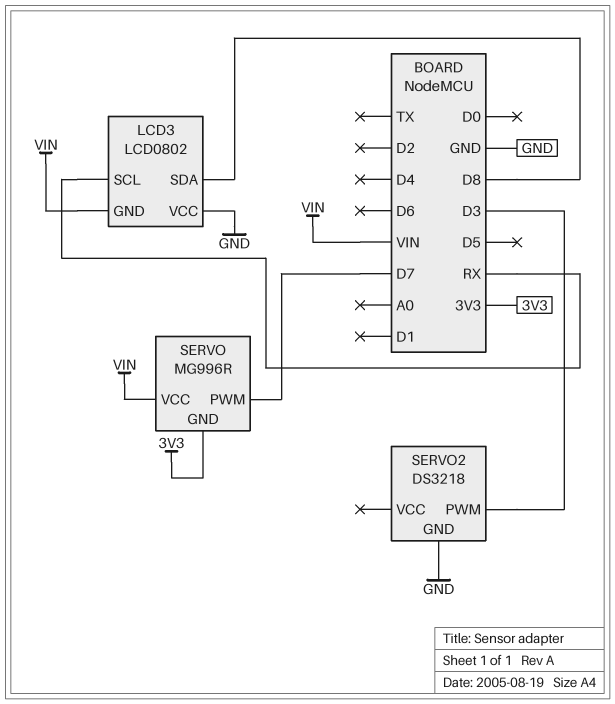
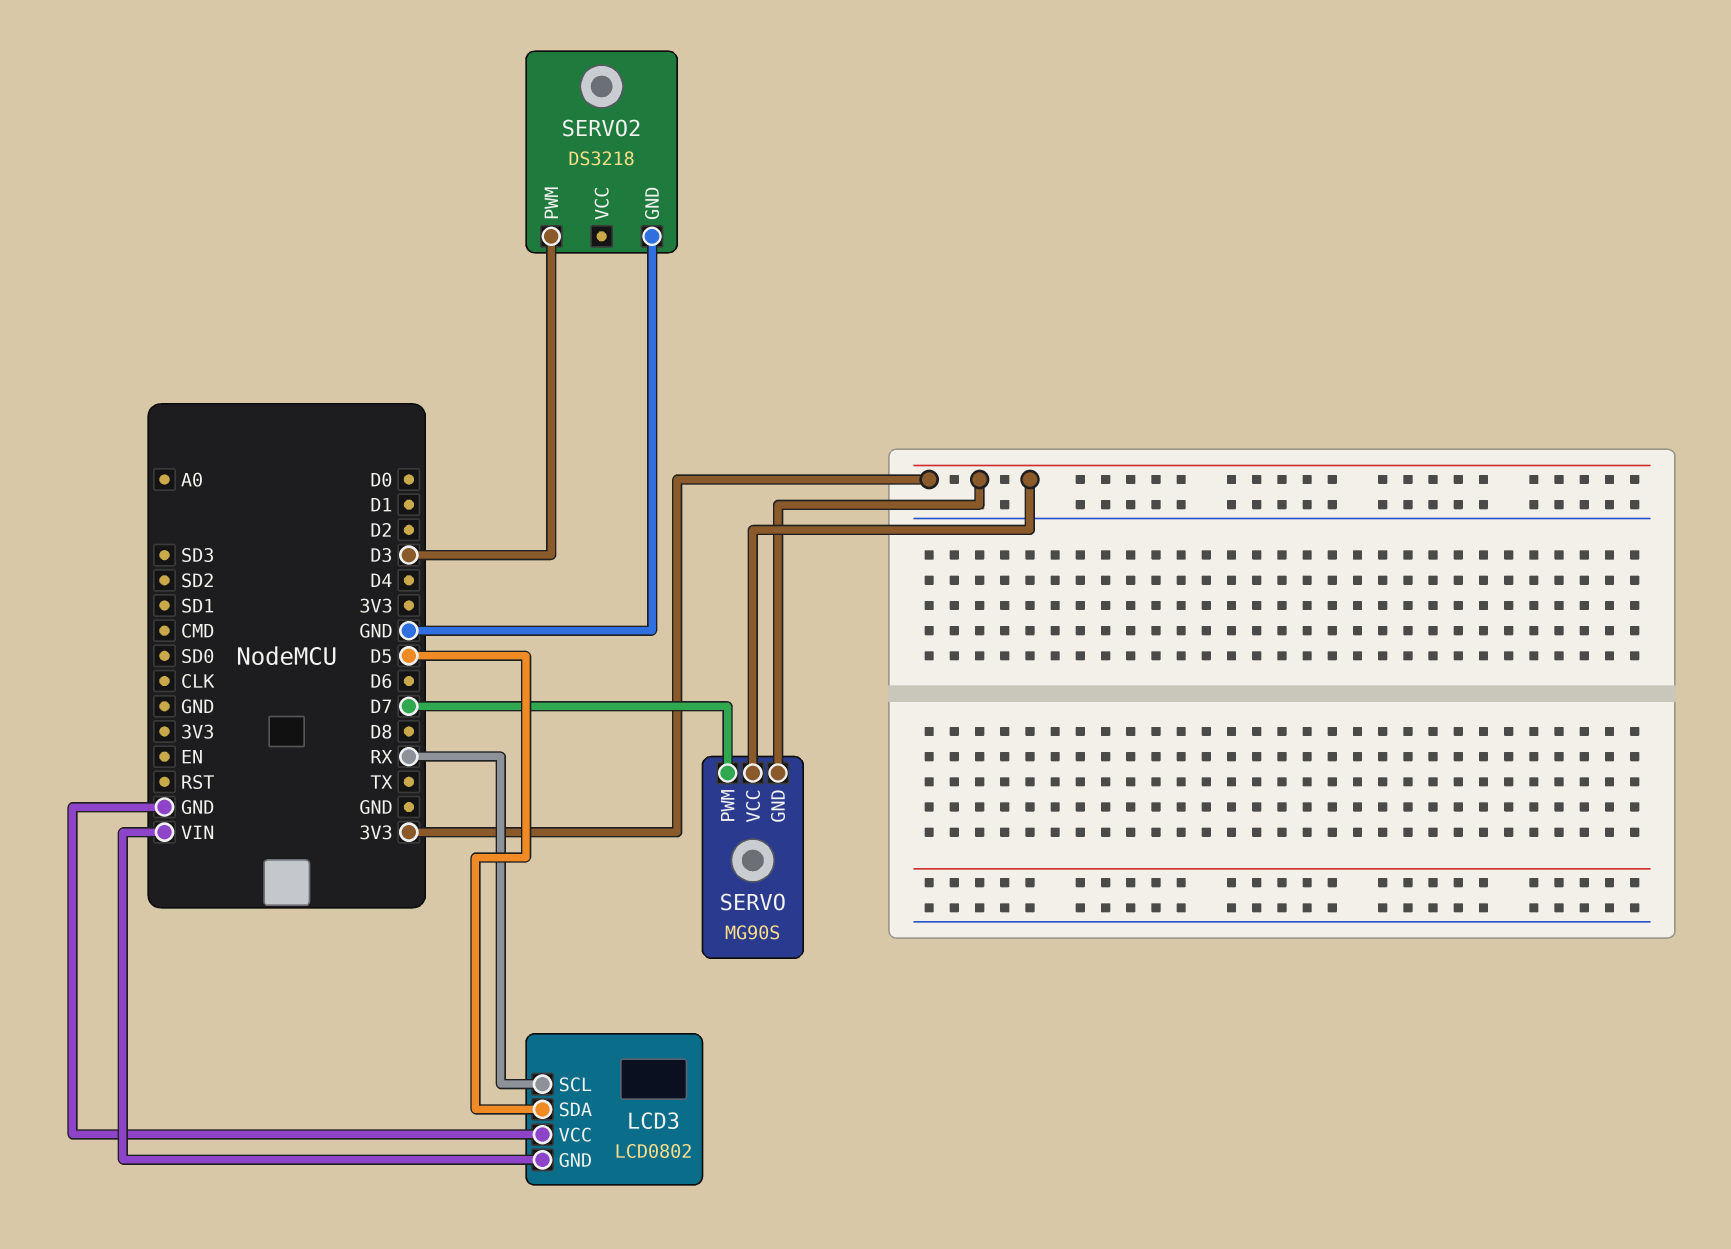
LCD3 pin SDA: D8 -> D5
SERVO: MG996R -> MG90S
SERVO pin VCC: VIN -> 3V3

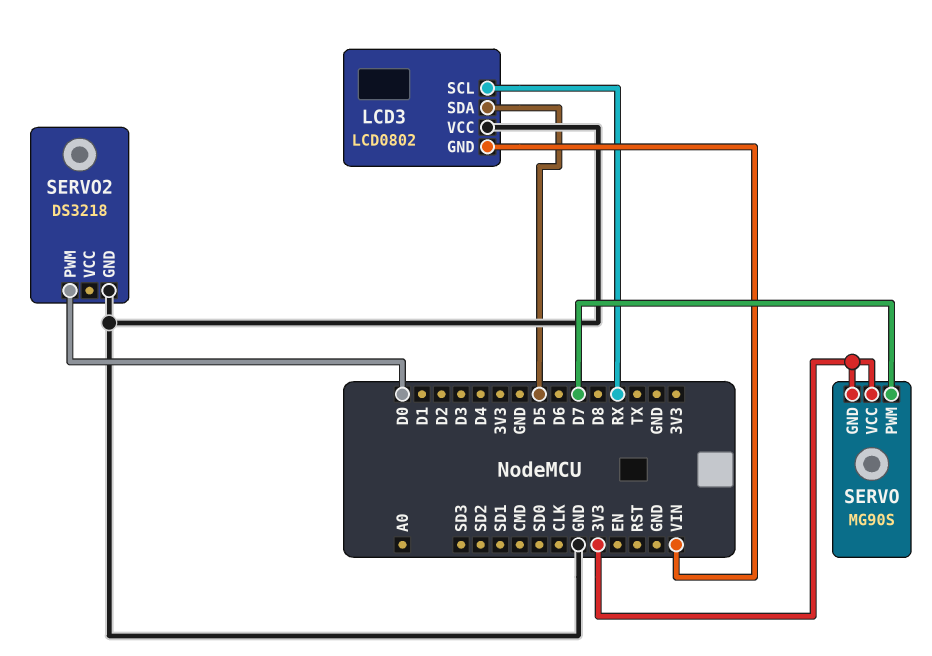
SERVO2 pin PWM: D3 -> D0

